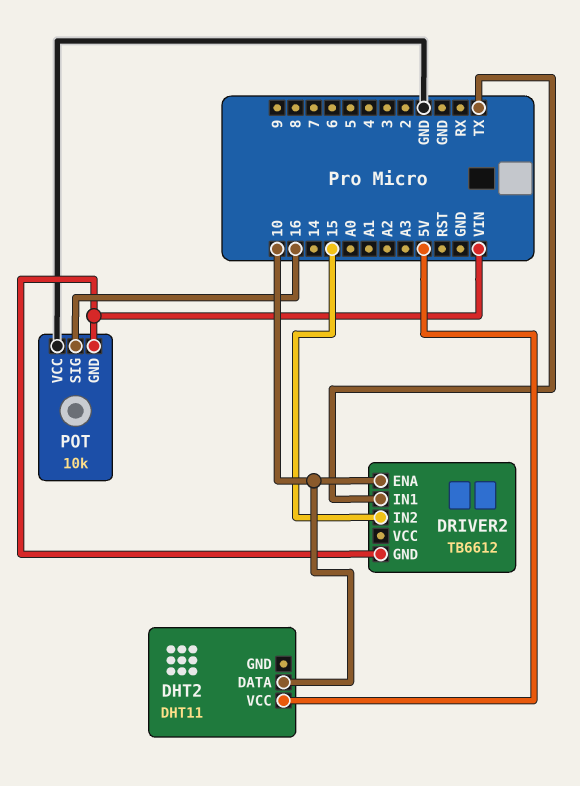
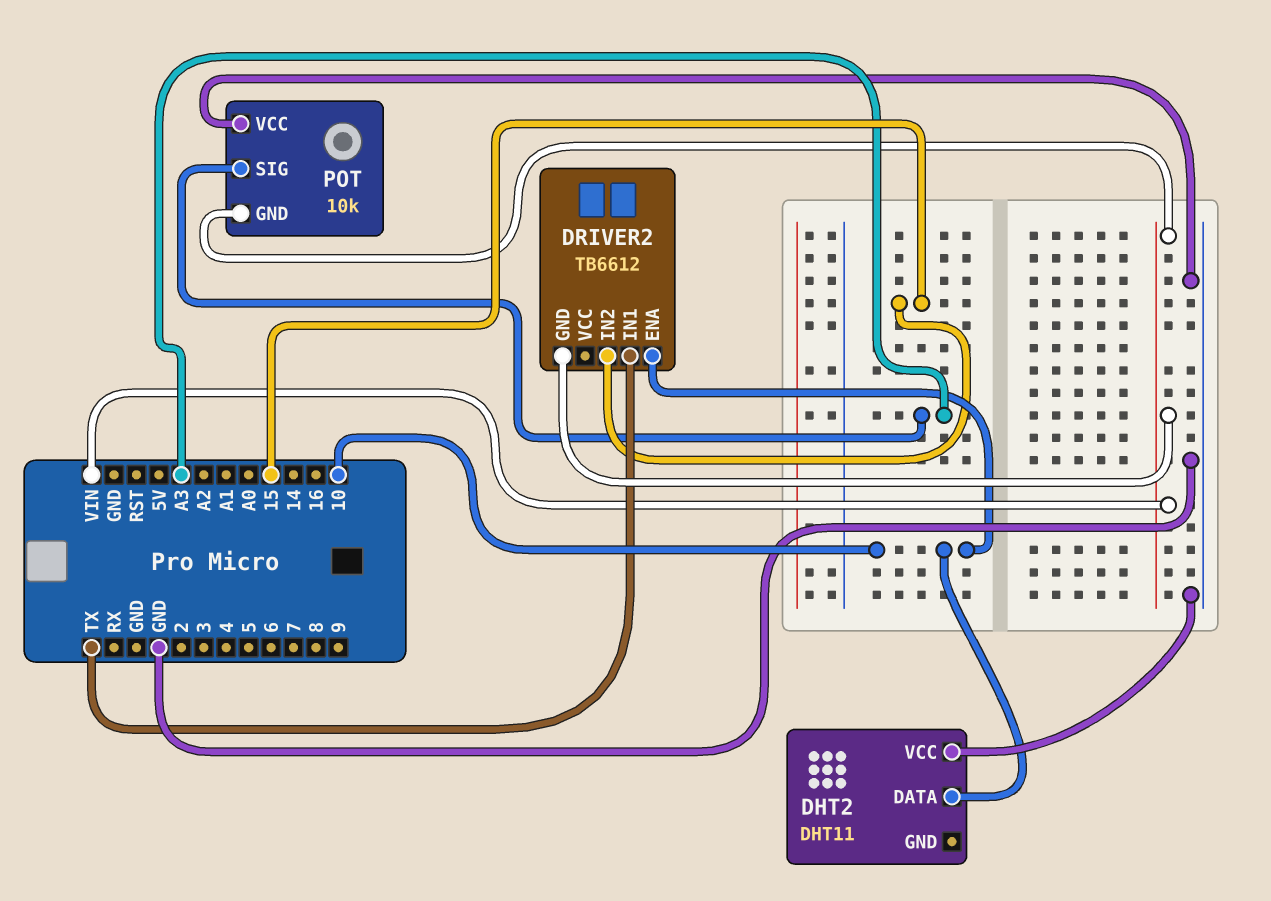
DHT2 pin VCC: 5V -> GND
POT pin SIG: 16 -> A3

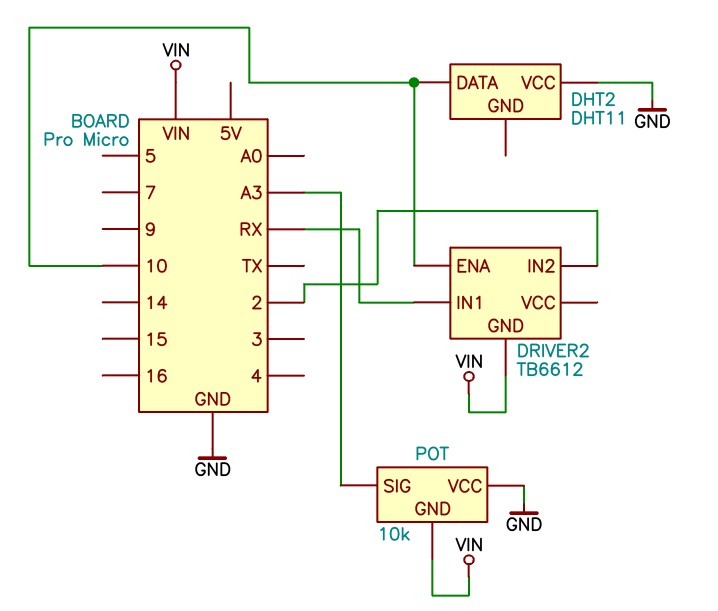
DRIVER2 pin IN1: TX -> RX
DRIVER2 pin IN2: 15 -> 2

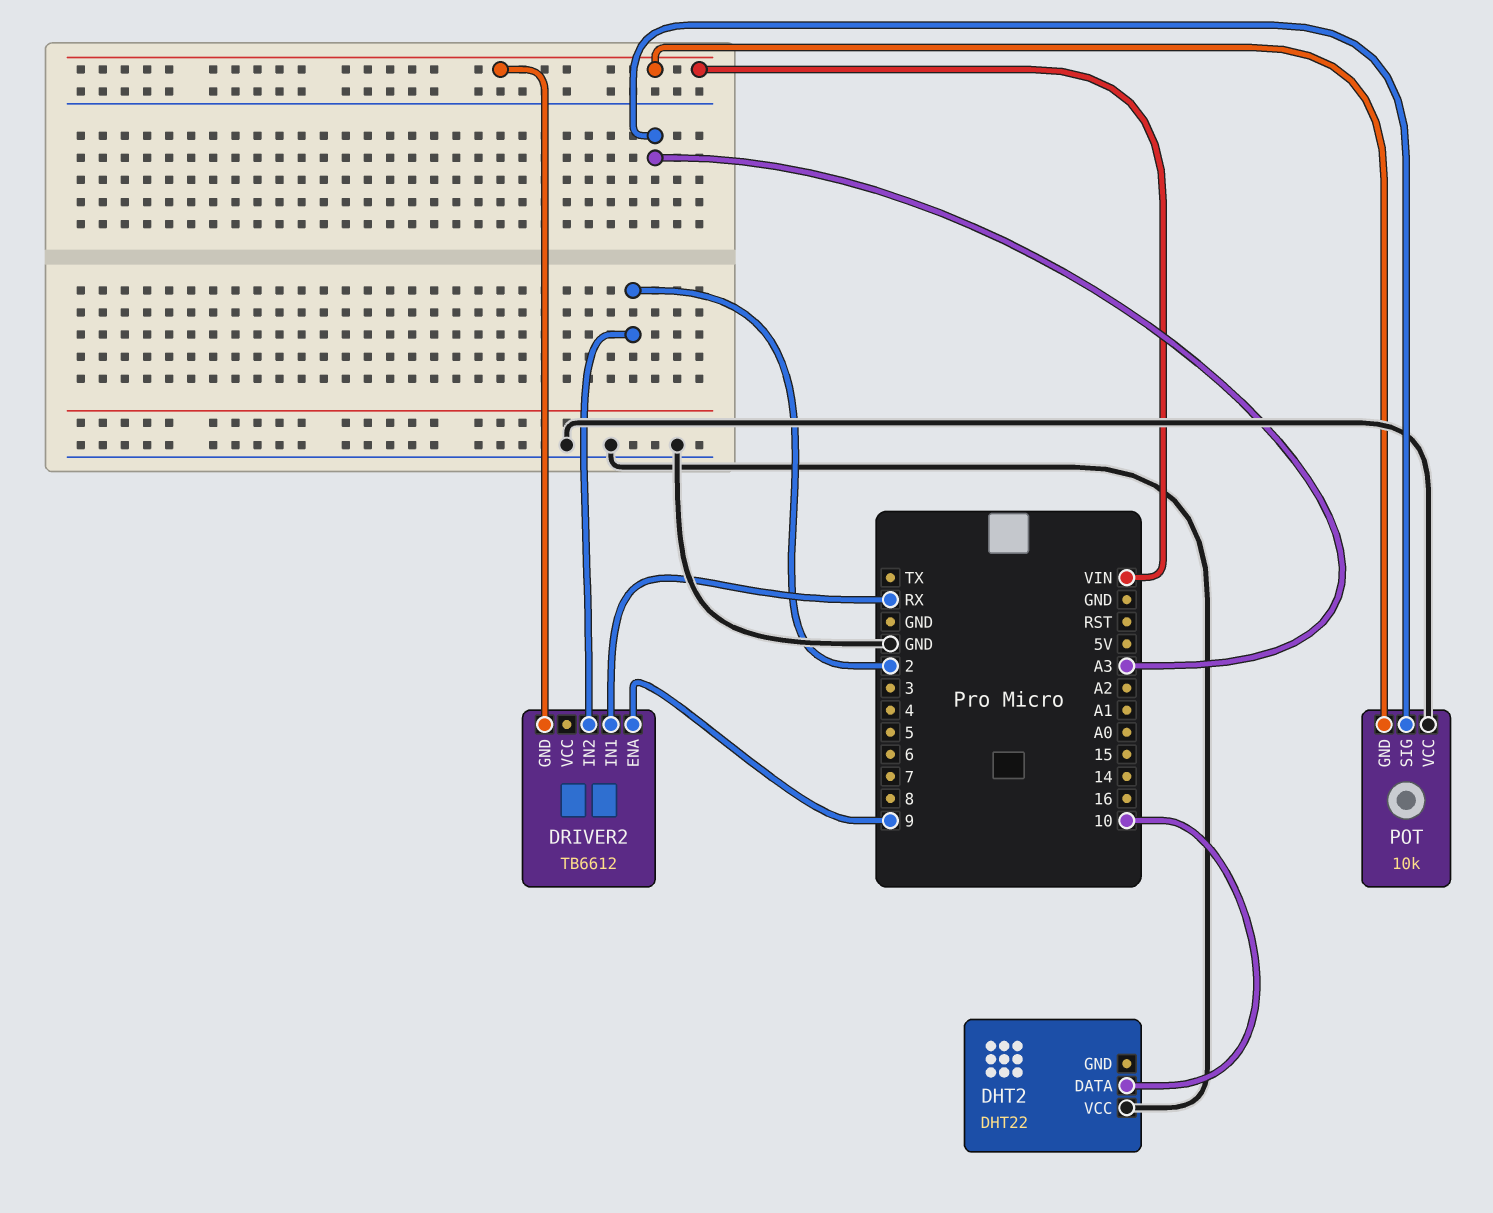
DHT2: DHT11 -> DHT22
DRIVER2 pin ENA: 10 -> 9

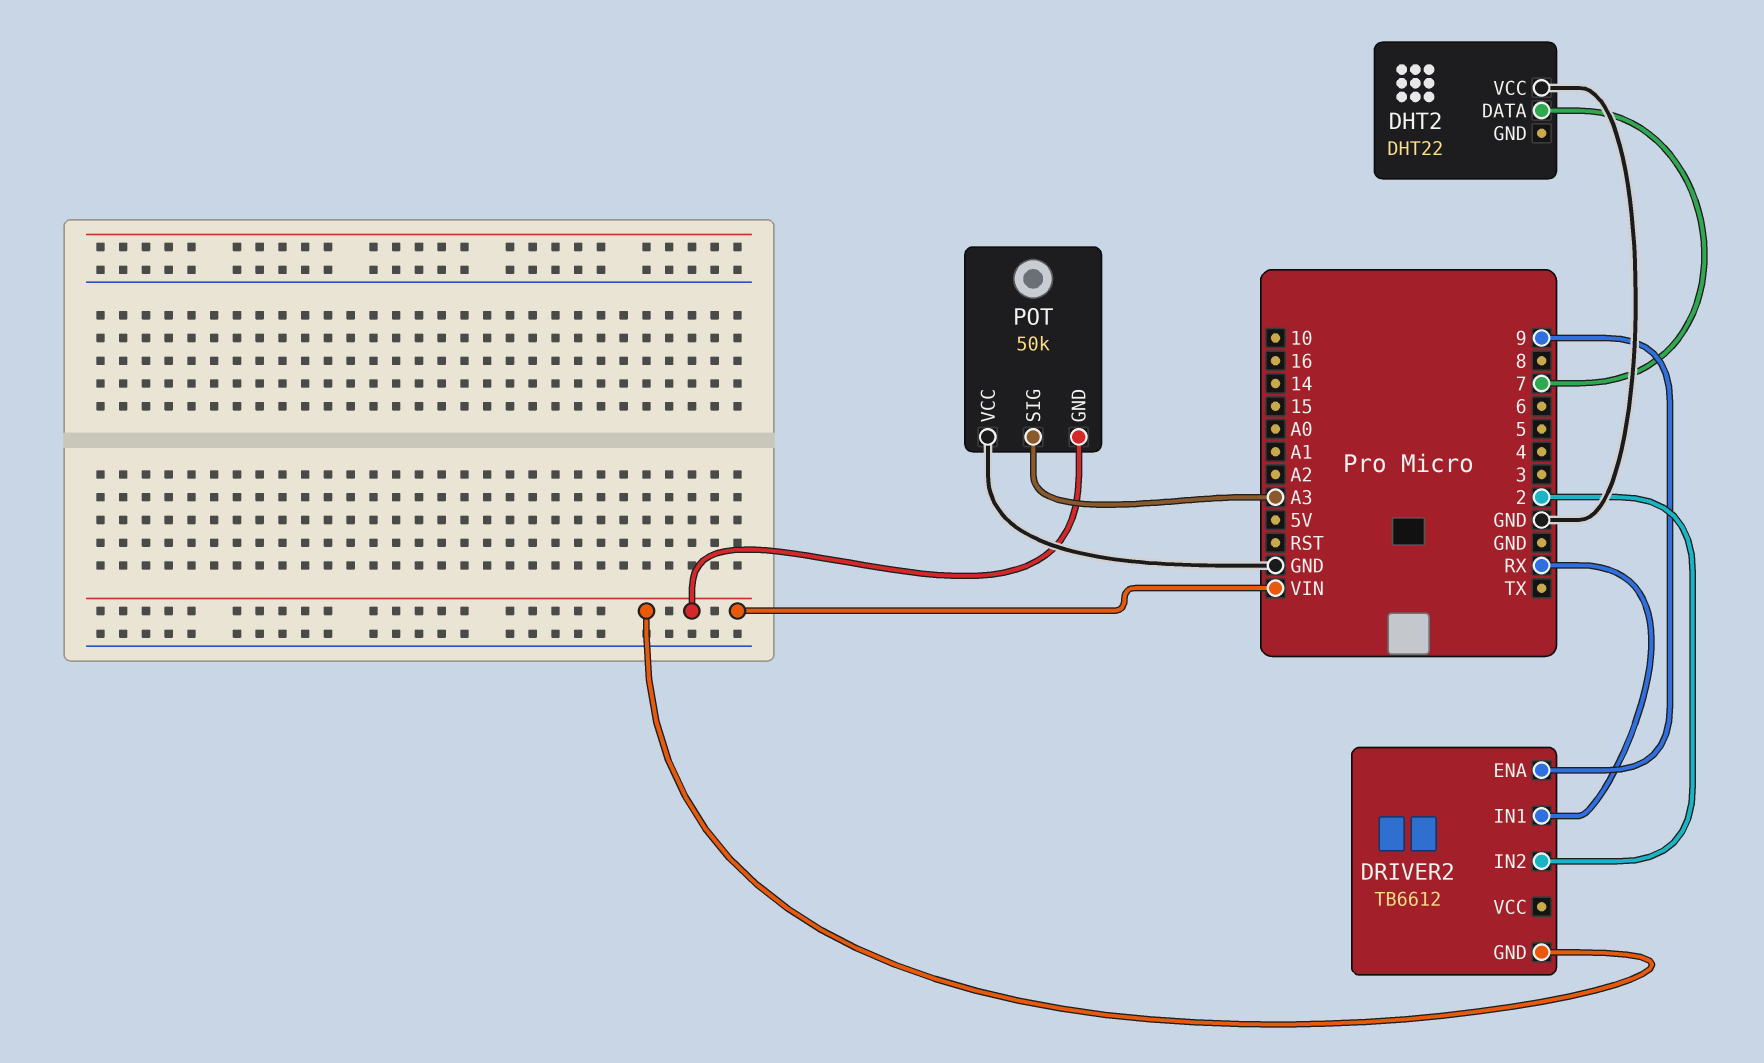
DHT2 pin DATA: 10 -> 7
POT: 10k -> 50k

